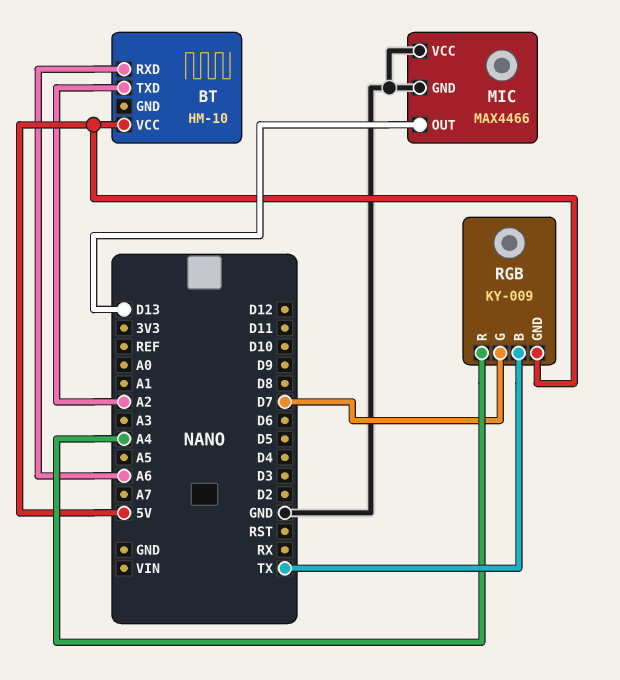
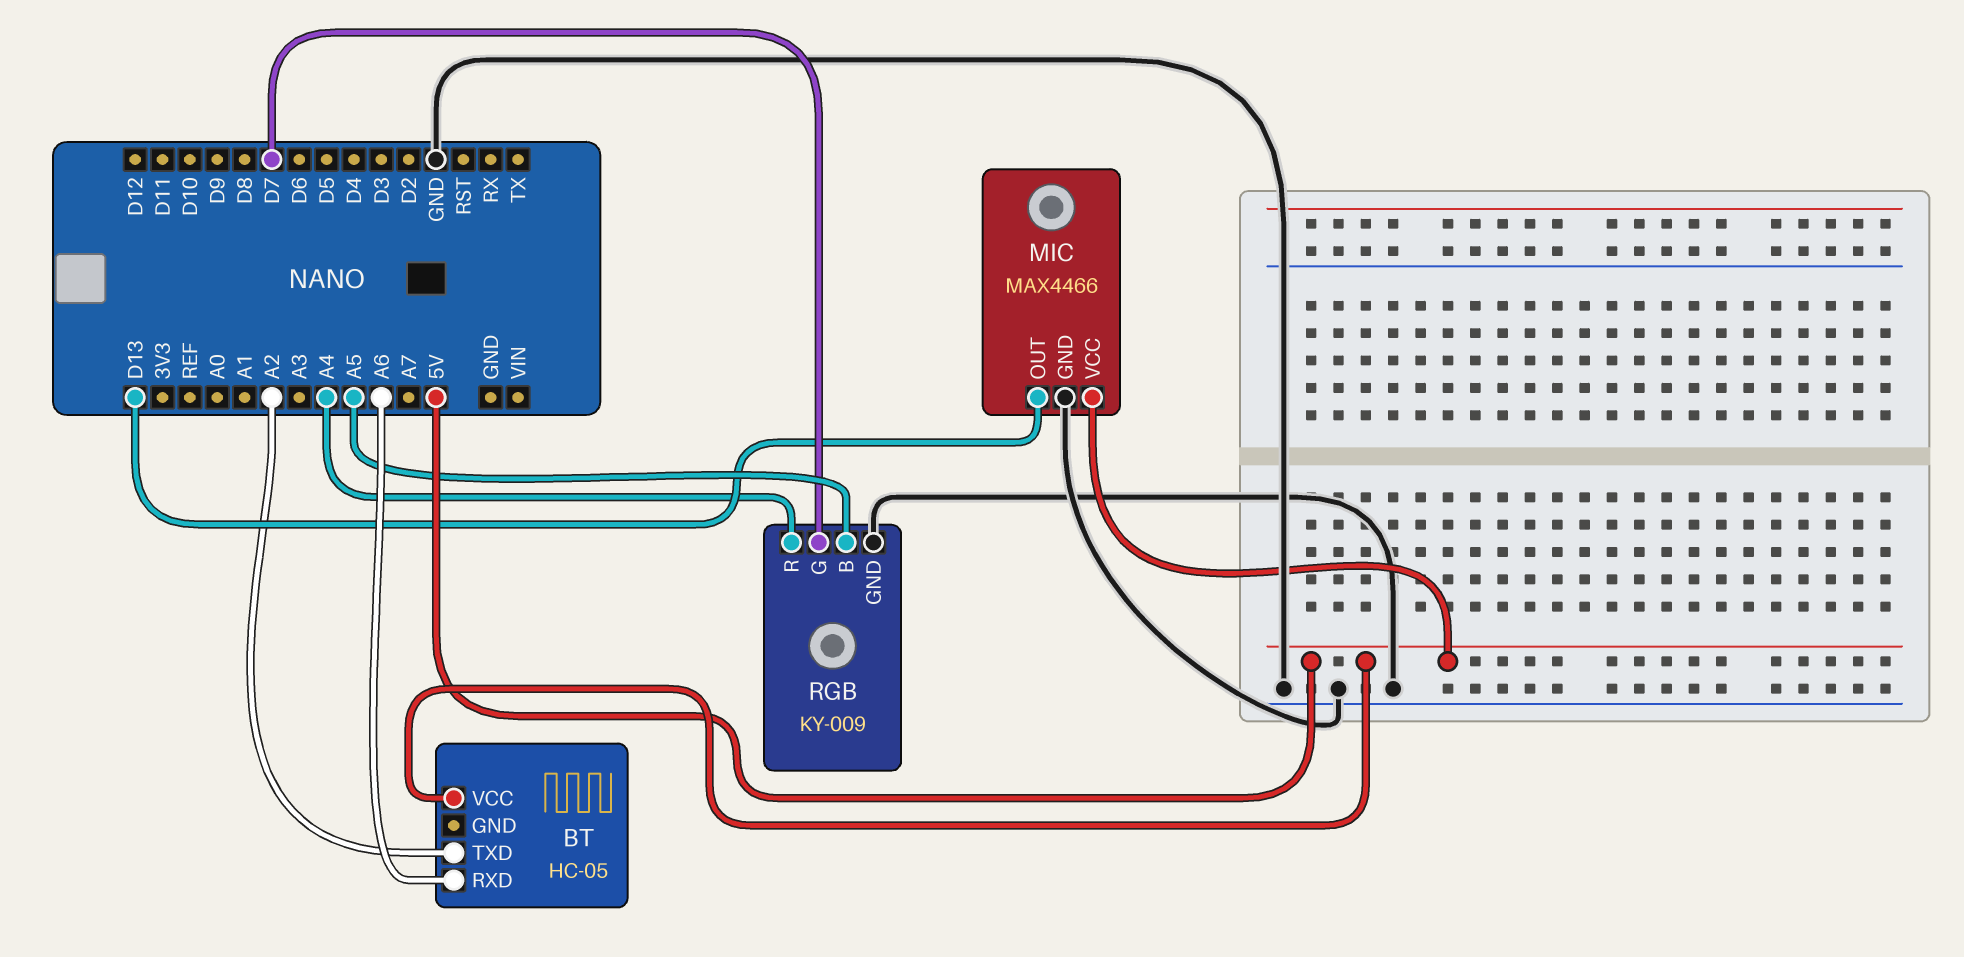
BT: HM-10 -> HC-05
MIC pin VCC: GND -> 5V
RGB pin B: TX -> A5
RGB pin GND: 5V -> GND

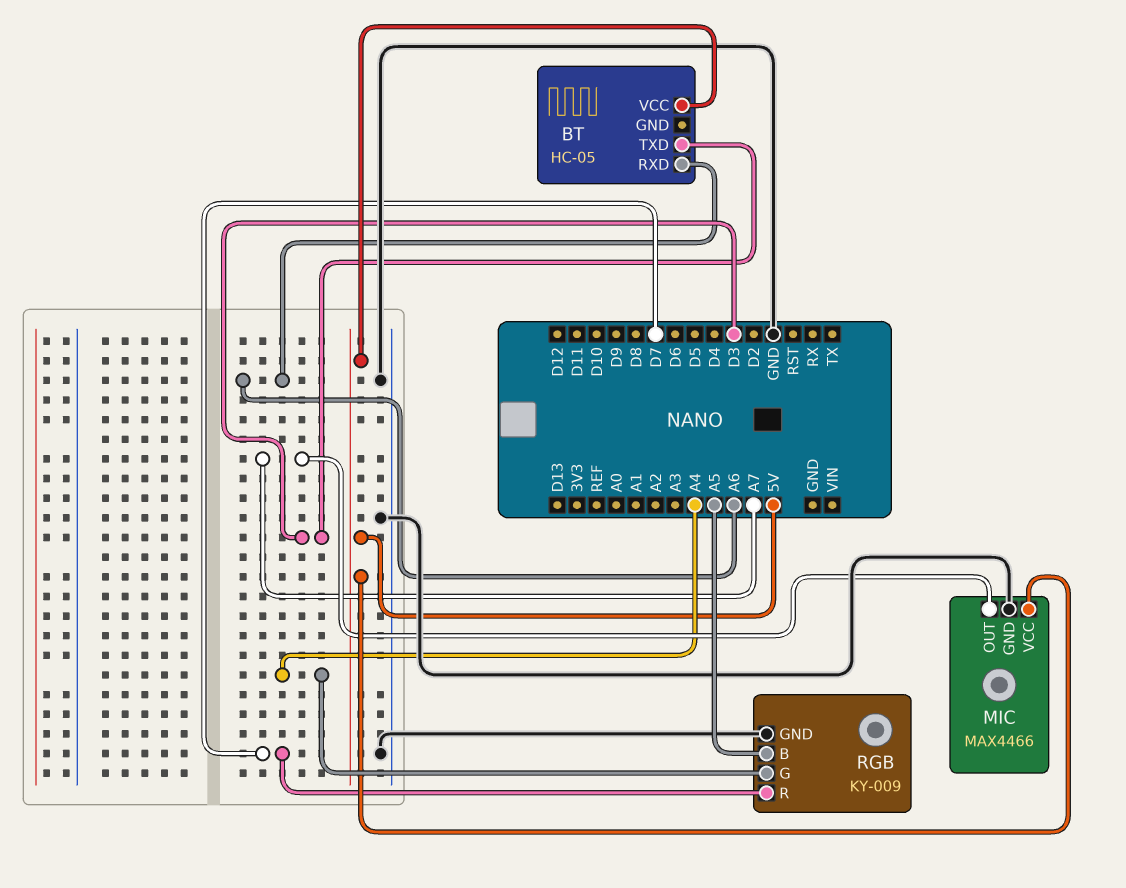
BT pin TXD: A2 -> D3
MIC pin OUT: D13 -> A7
RGB pin G: D7 -> A4
RGB pin R: A4 -> D7

